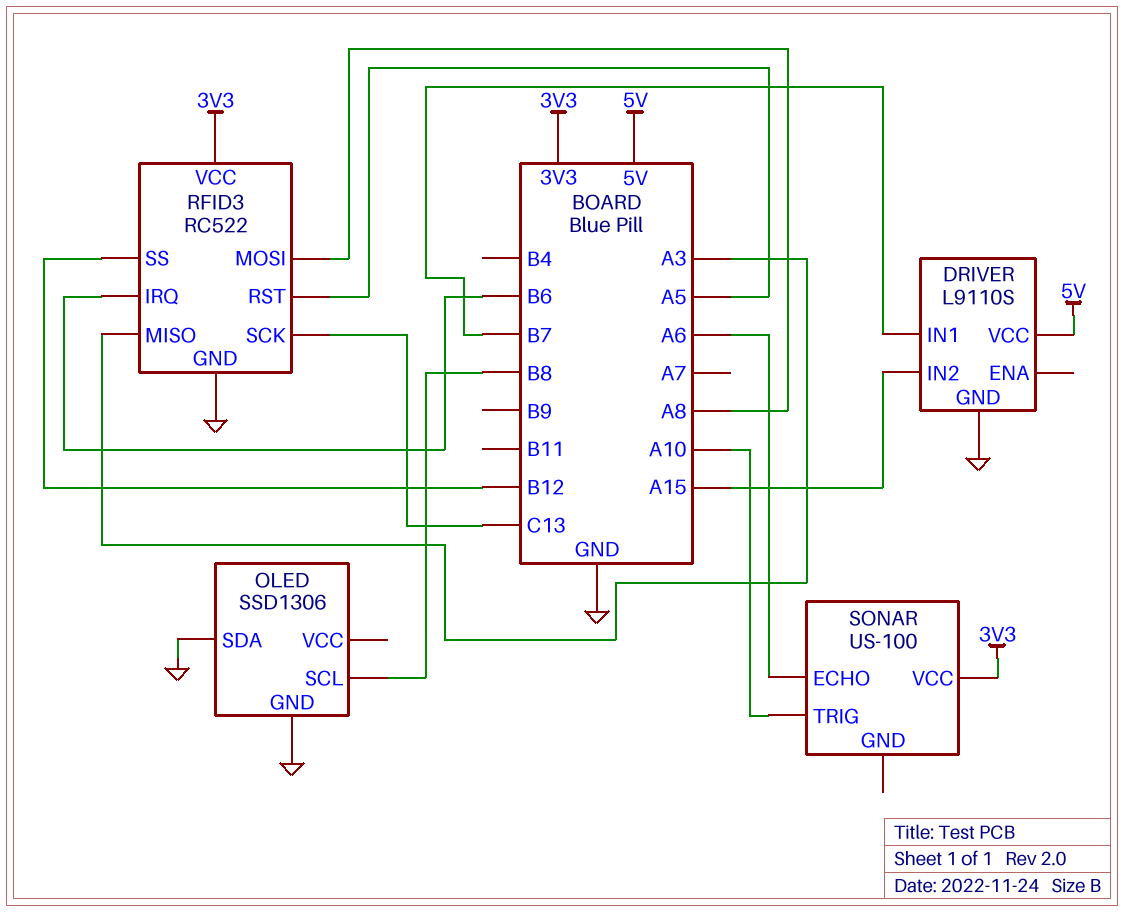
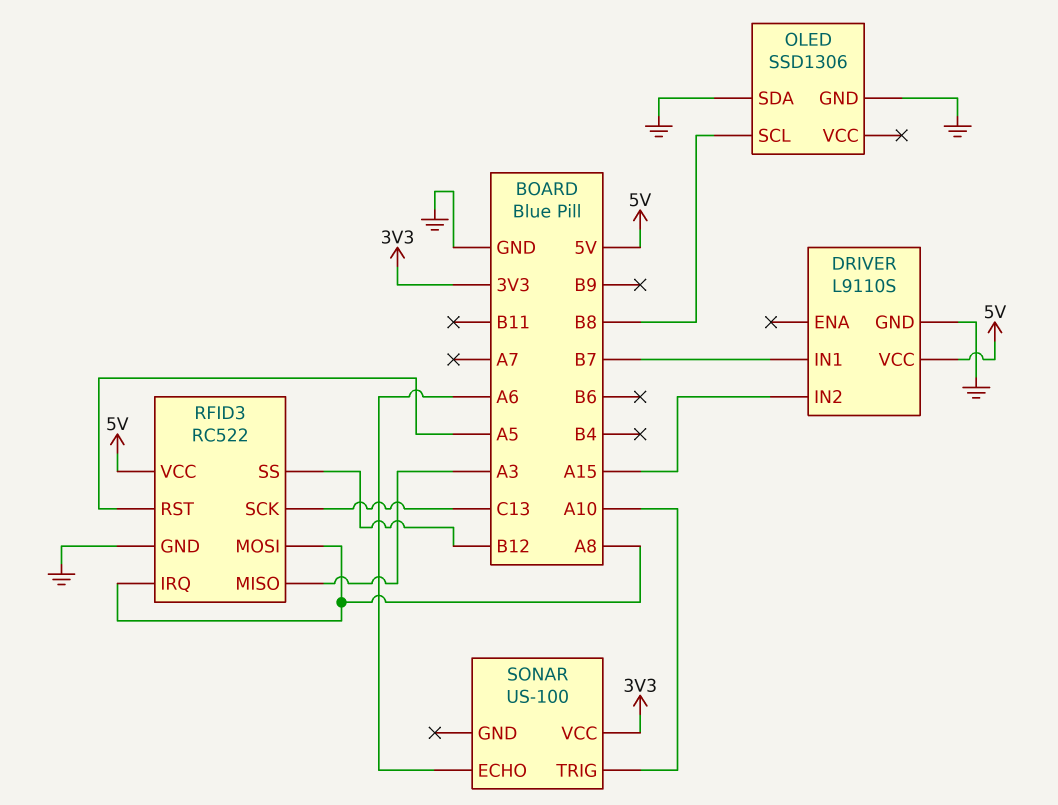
RFID3 pin IRQ: B6 -> A8
RFID3 pin VCC: 3V3 -> 5V

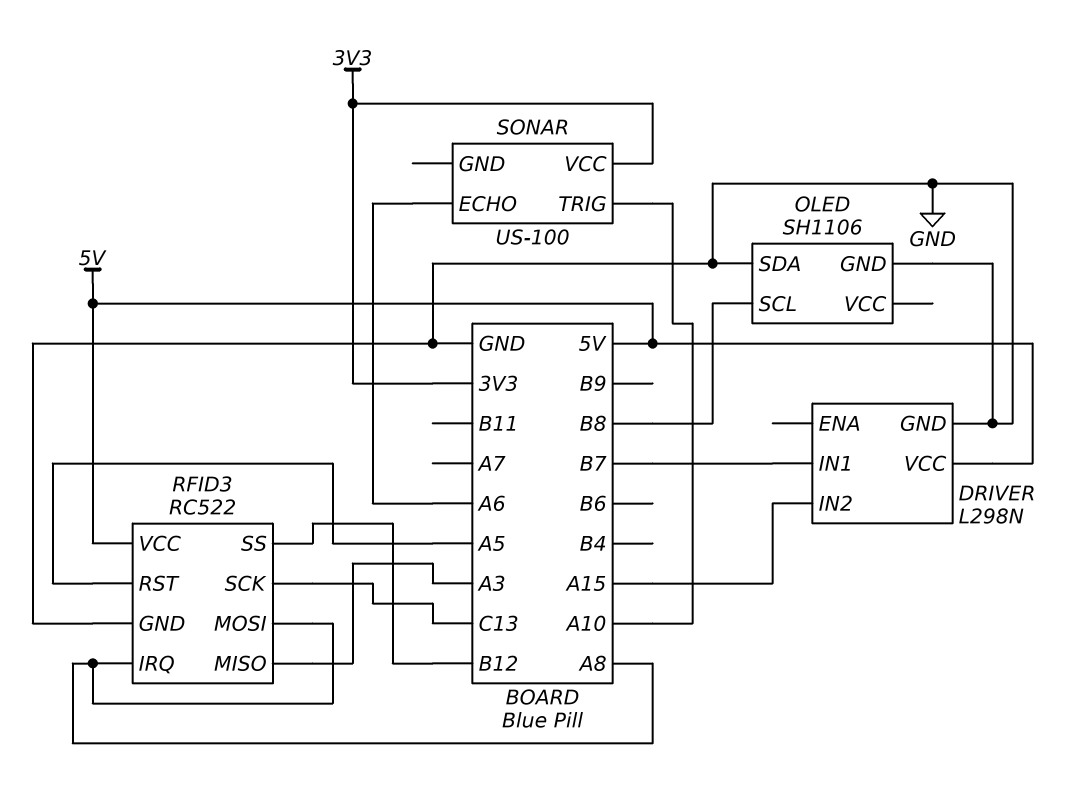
DRIVER: L9110S -> L298N
OLED: SSD1306 -> SH1106

